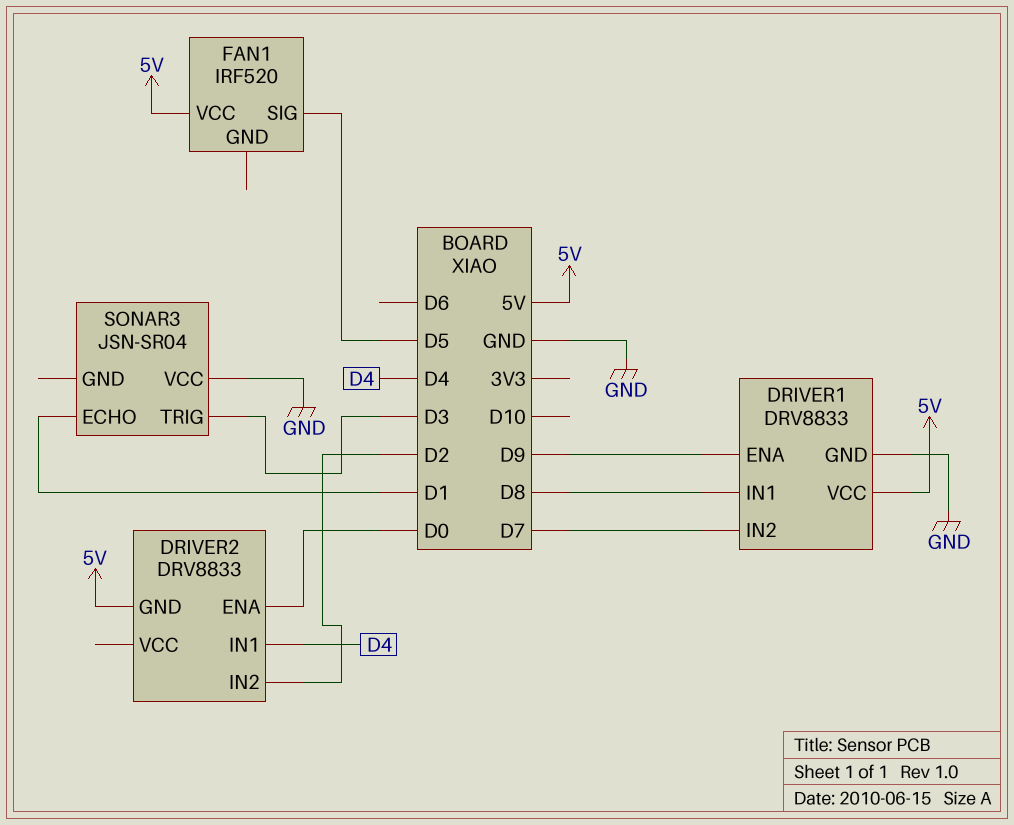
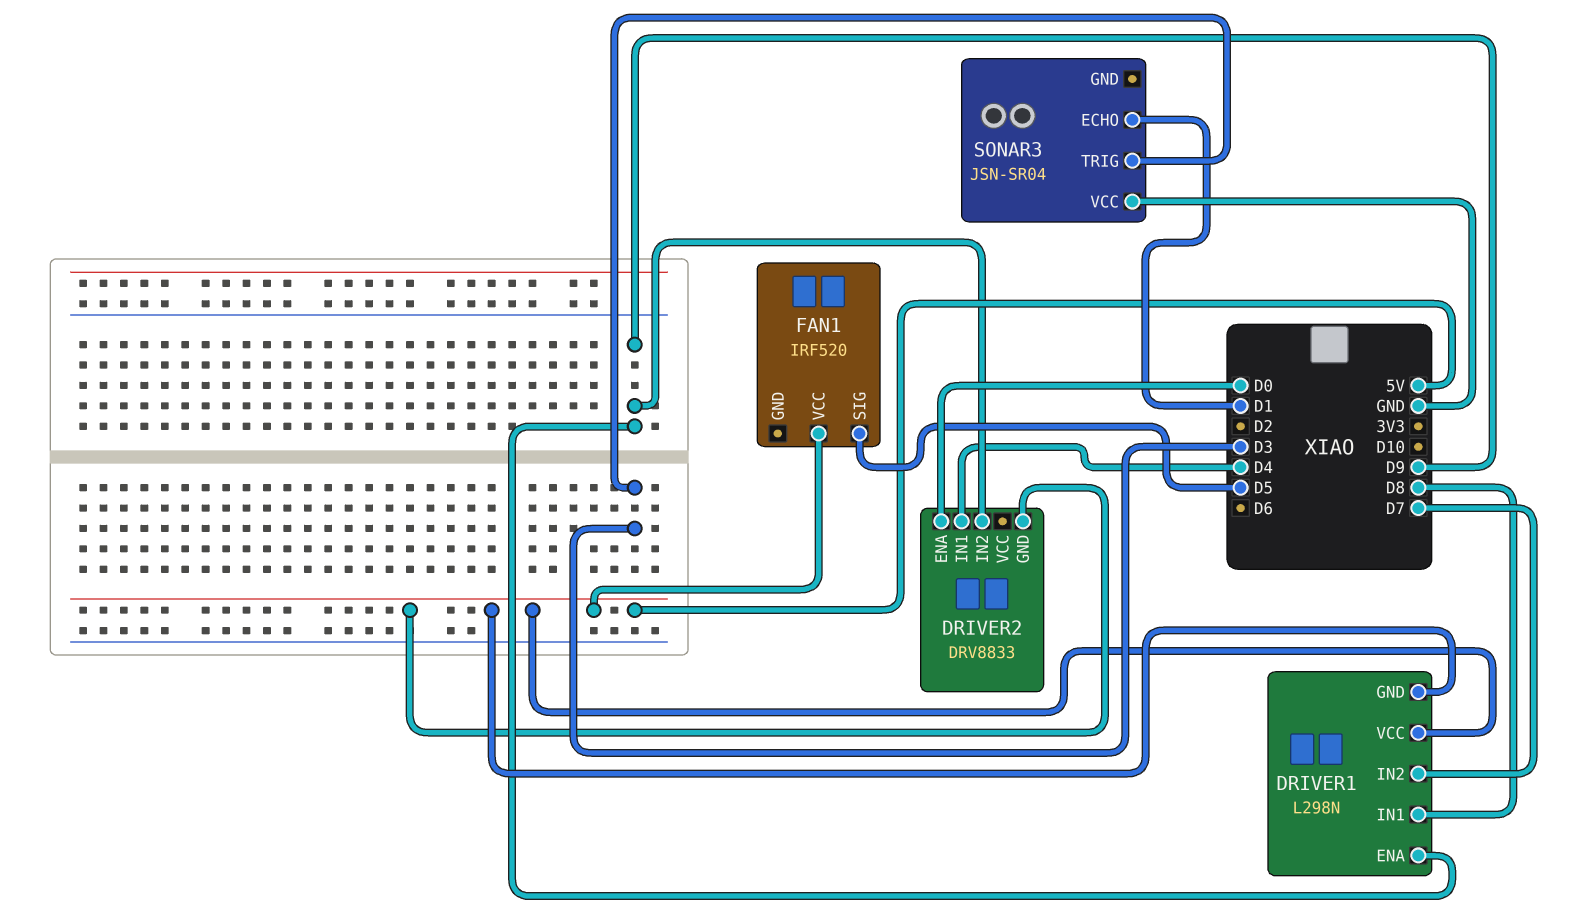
DRIVER1: DRV8833 -> L298N
DRIVER1 pin GND: GND -> 5V
DRIVER2 pin IN2: D2 -> D9

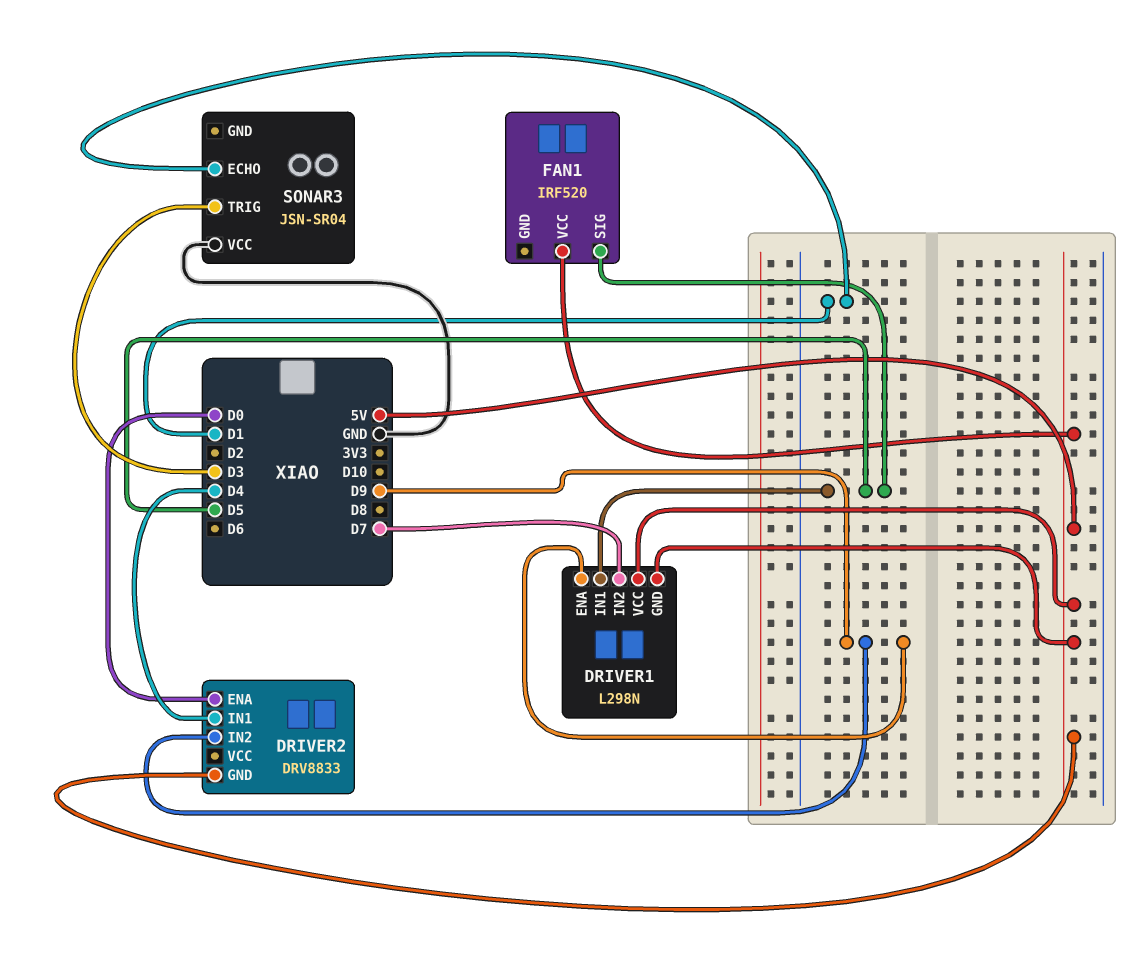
DRIVER1 pin IN1: D8 -> D5

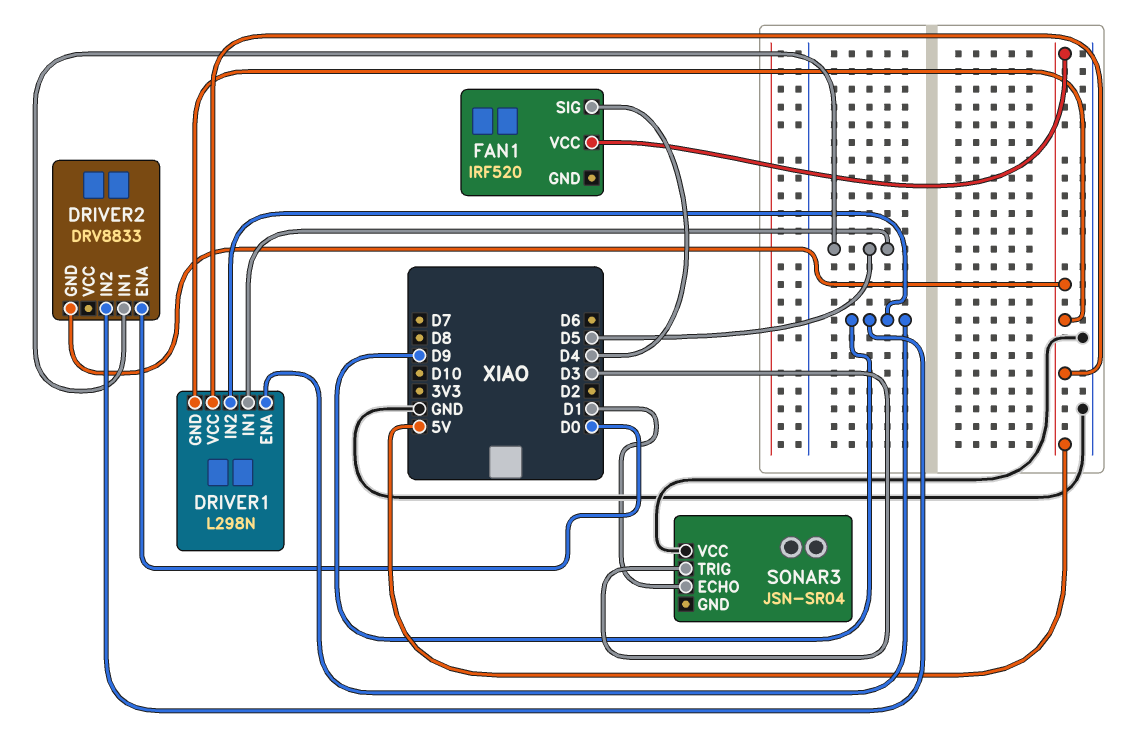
DRIVER1 pin IN2: D7 -> D9
DRIVER2 pin IN1: D4 -> D5
FAN1 pin SIG: D5 -> D4

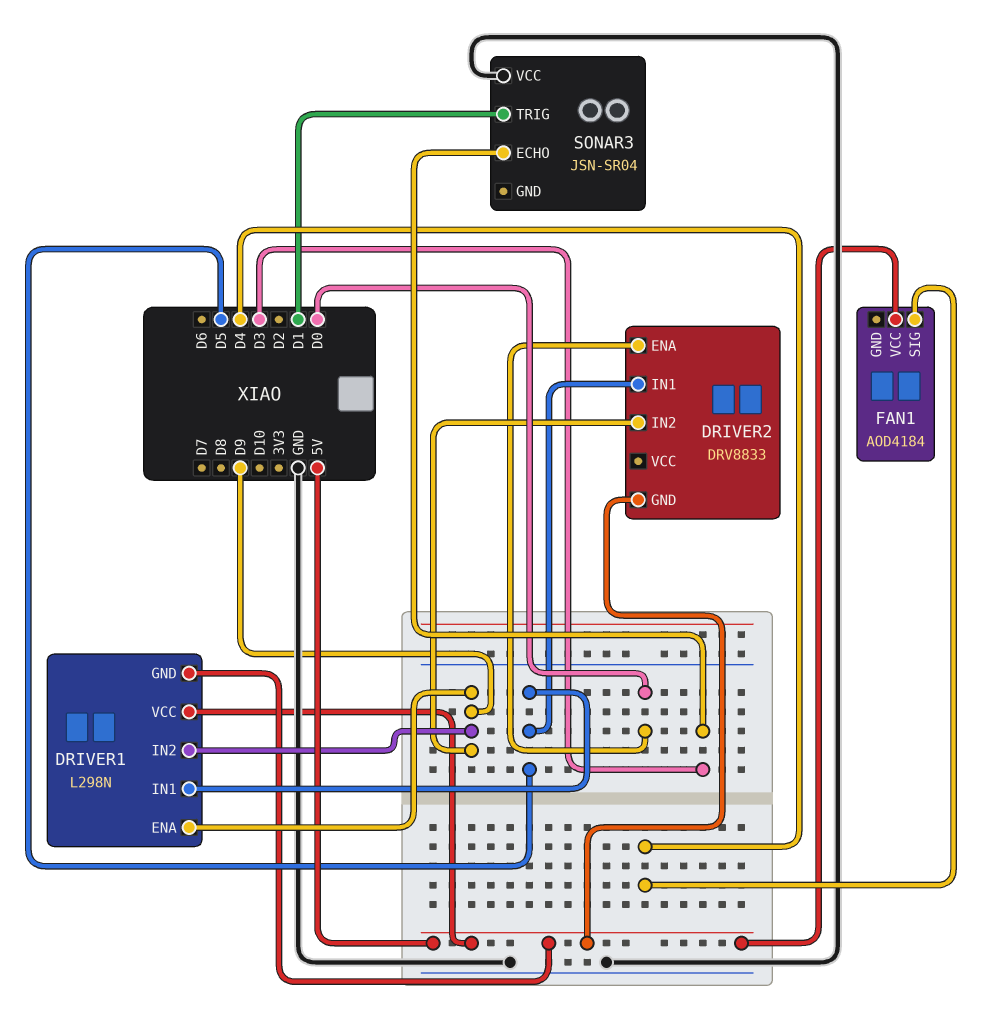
FAN1: IRF520 -> AOD4184
SONAR3 pin ECHO: D1 -> D3
SONAR3 pin TRIG: D3 -> D1

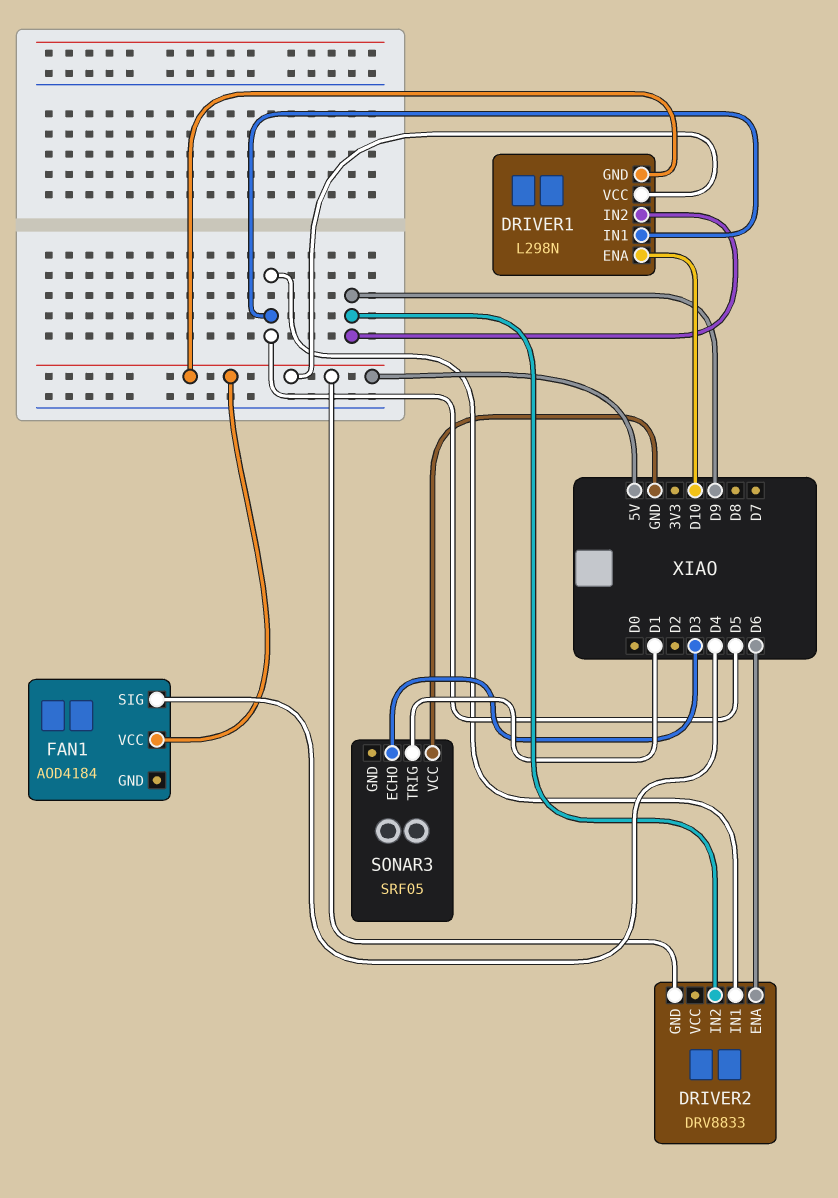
DRIVER1 pin ENA: D9 -> D10
DRIVER2 pin ENA: D0 -> D6
SONAR3: JSN-SR04 -> SRF05

